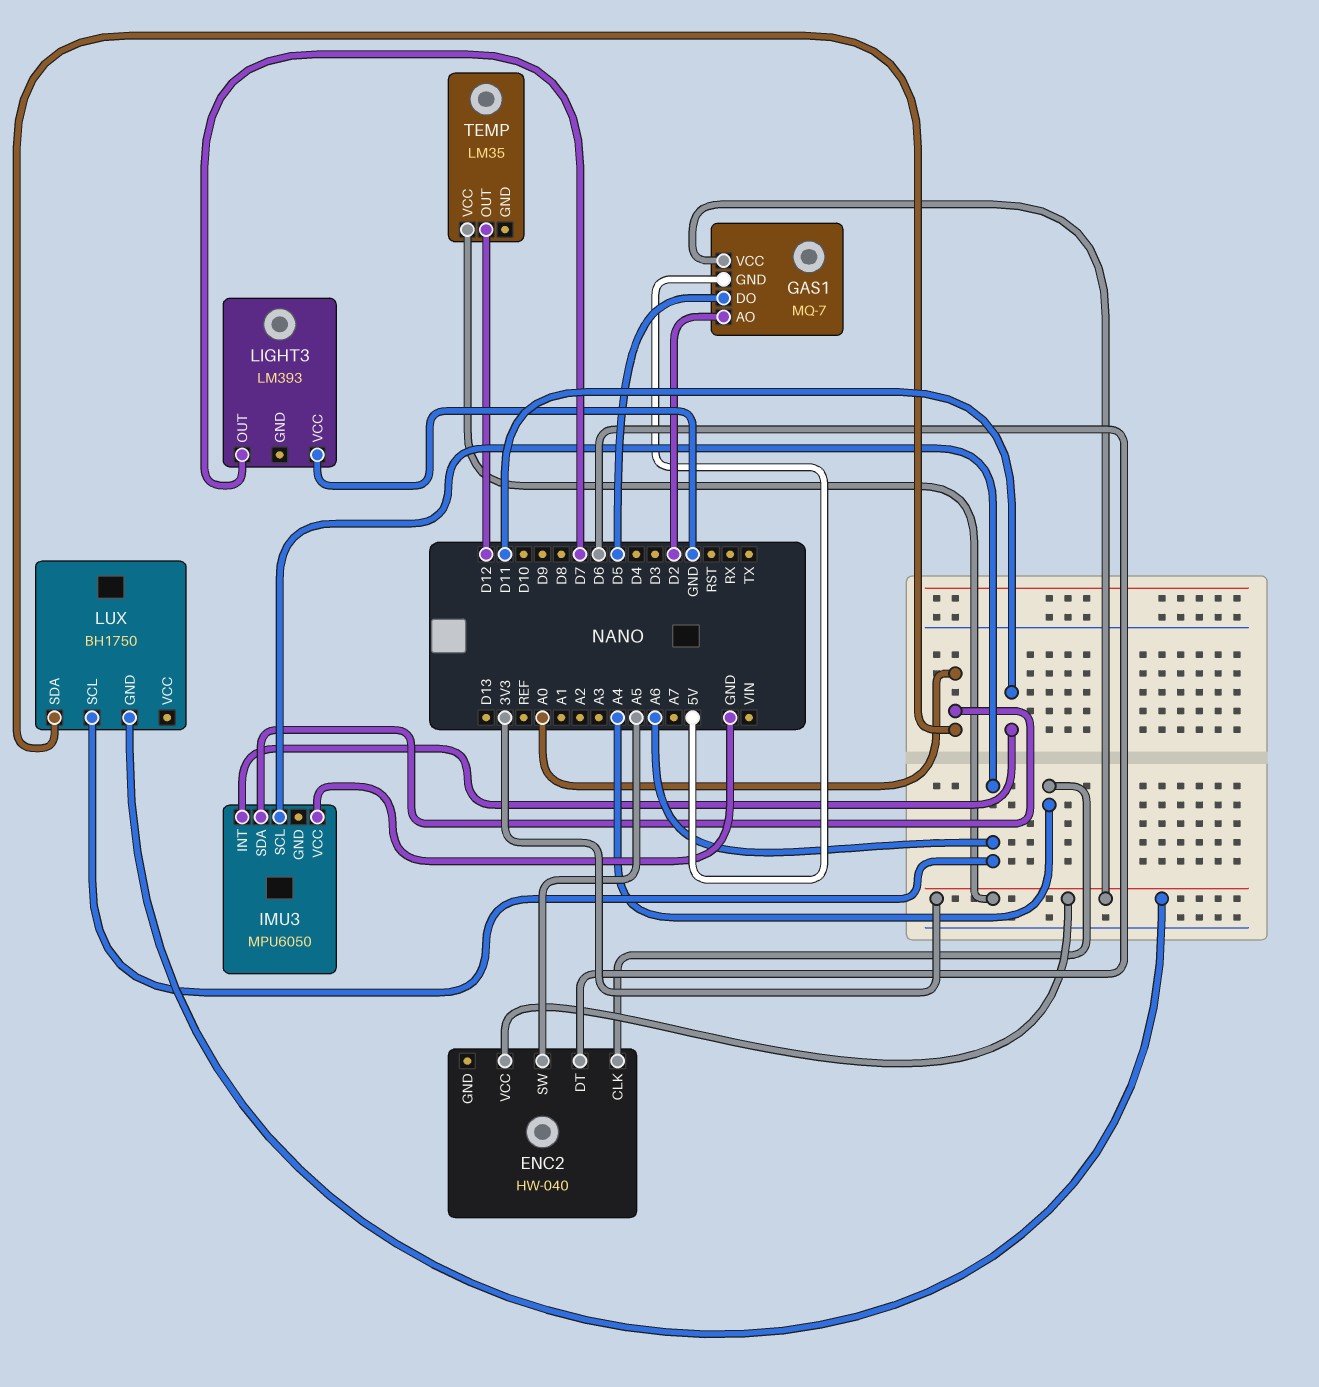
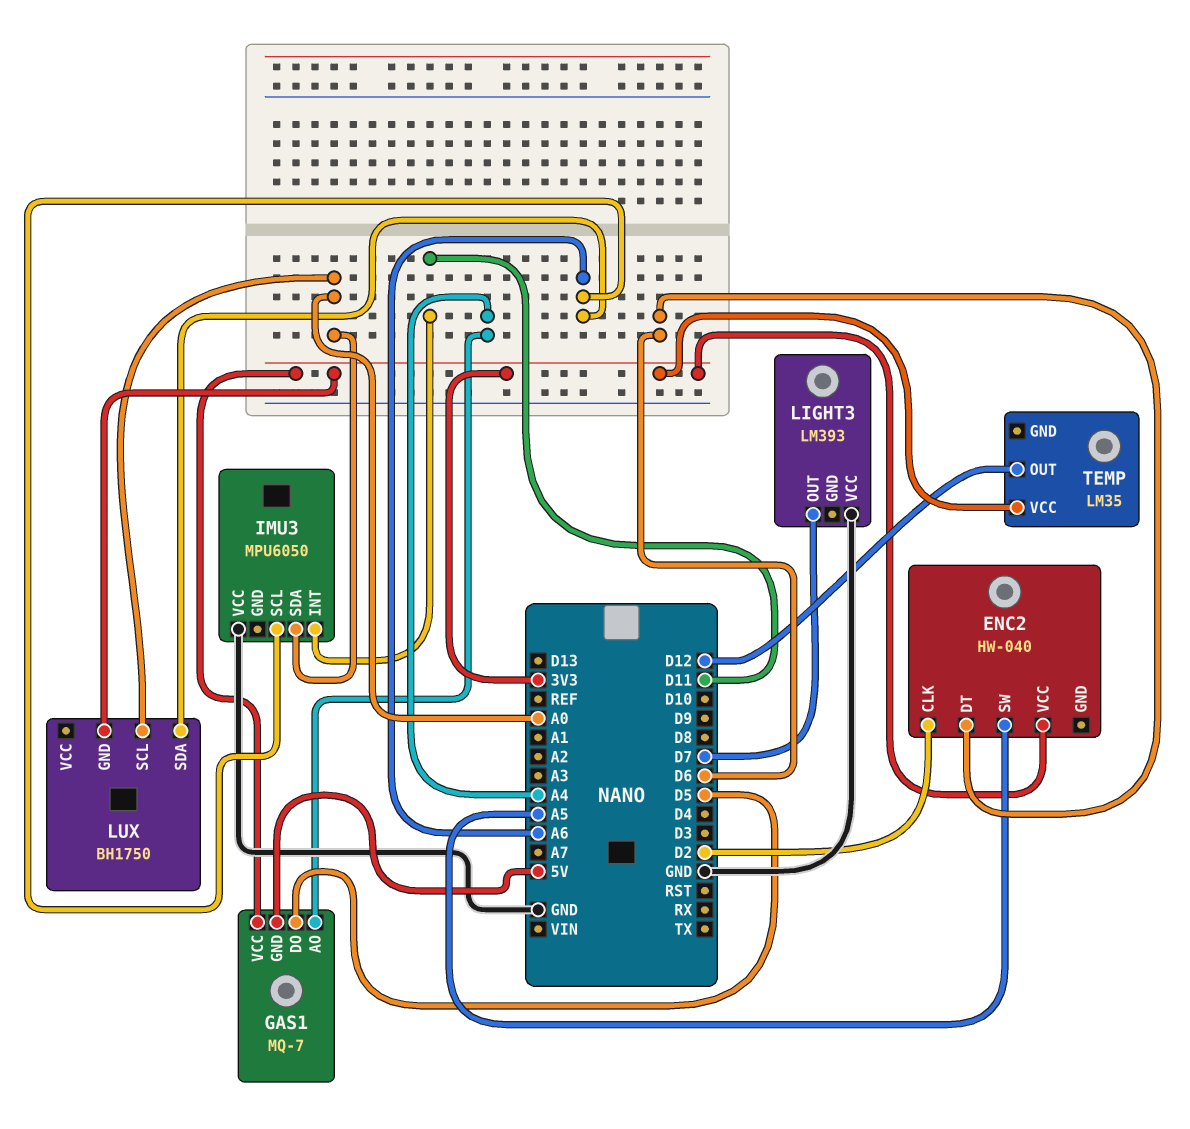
ENC2 pin CLK: A4 -> D2
GAS1 pin AO: D2 -> A4
LUX pin SCL: A6 -> A0
LUX pin SDA: A0 -> A6

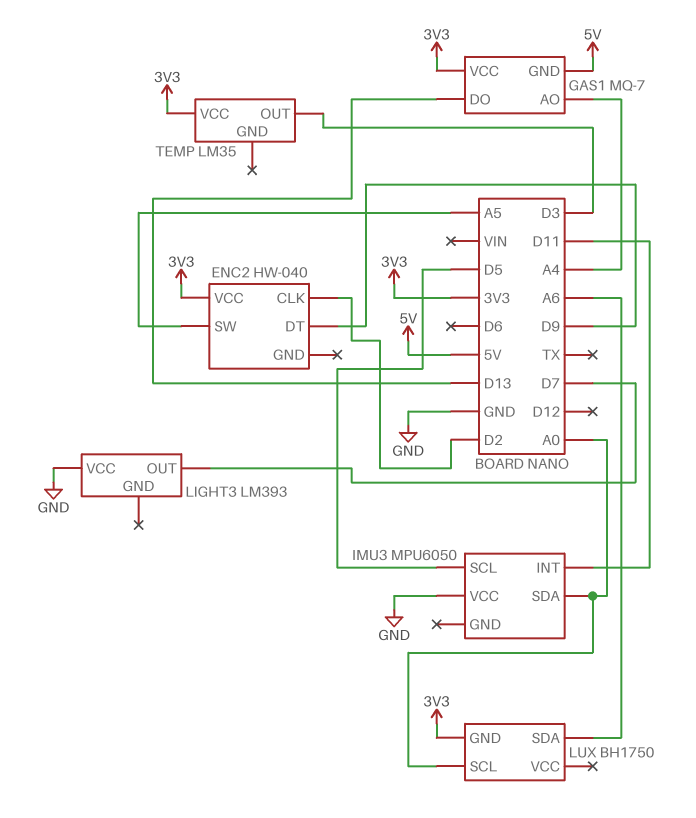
ENC2 pin DT: D6 -> D9
GAS1 pin DO: D5 -> D13
IMU3 pin SCL: A6 -> D5
TEMP pin OUT: D12 -> D3

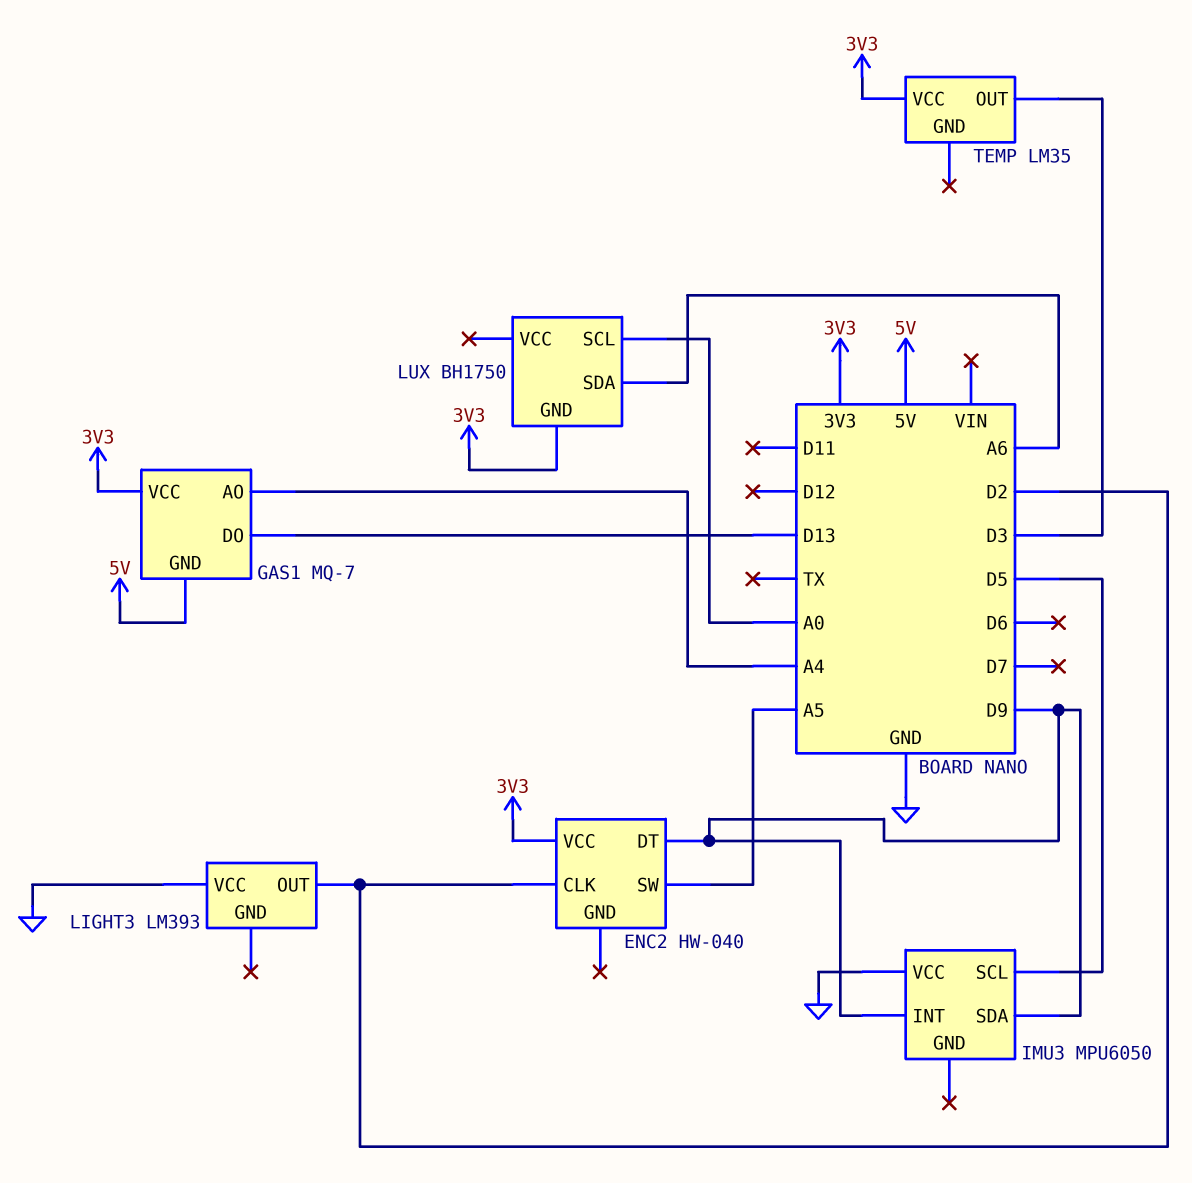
IMU3 pin INT: D11 -> D9
IMU3 pin SDA: A0 -> D9
LIGHT3 pin OUT: D7 -> D2

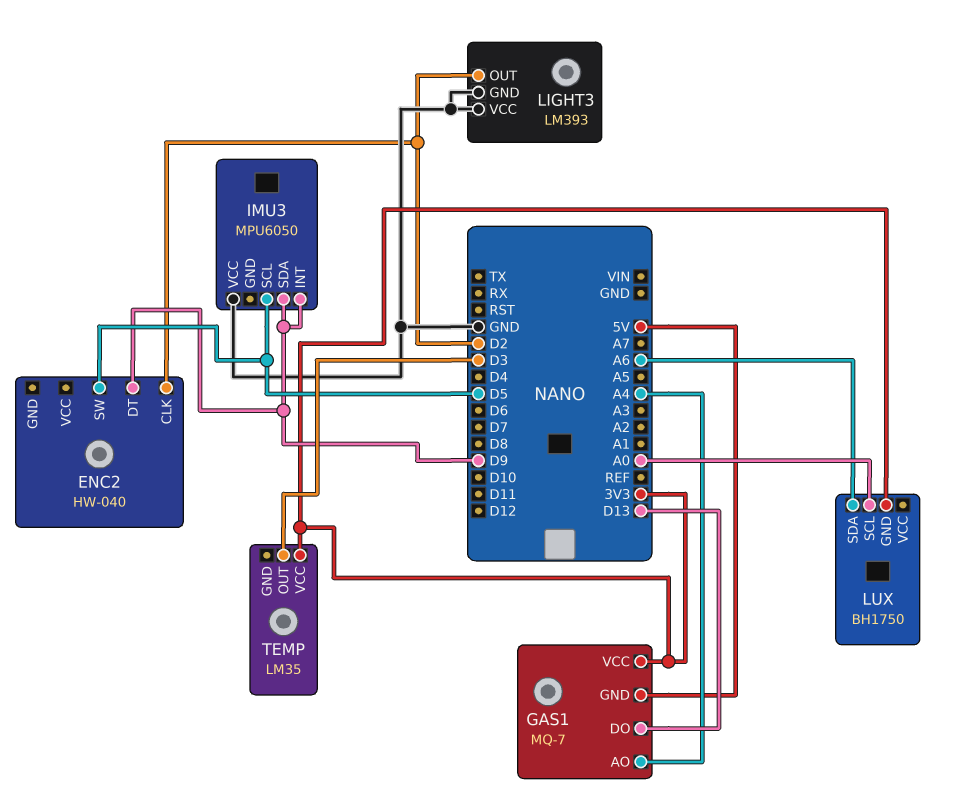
ENC2 pin SW: A5 -> D5
ENC2 pin VCC: 3V3 -> none
LIGHT3 pin GND: none -> GND

